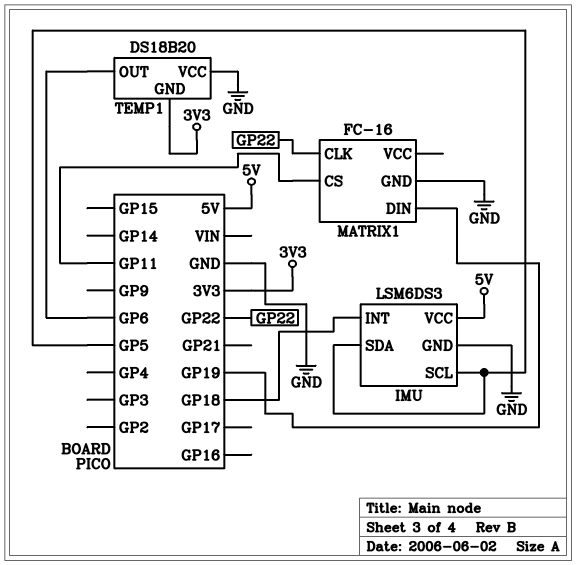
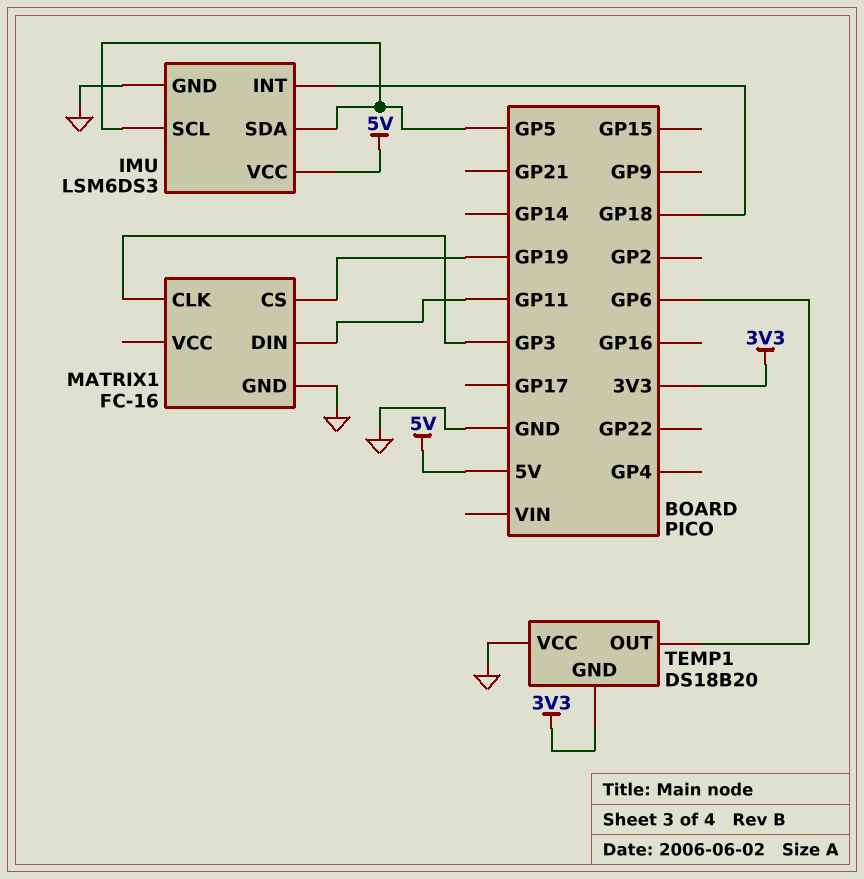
MATRIX1 pin CLK: GP22 -> GP3
MATRIX1 pin CS: GP11 -> GP19
MATRIX1 pin DIN: GP19 -> GP11

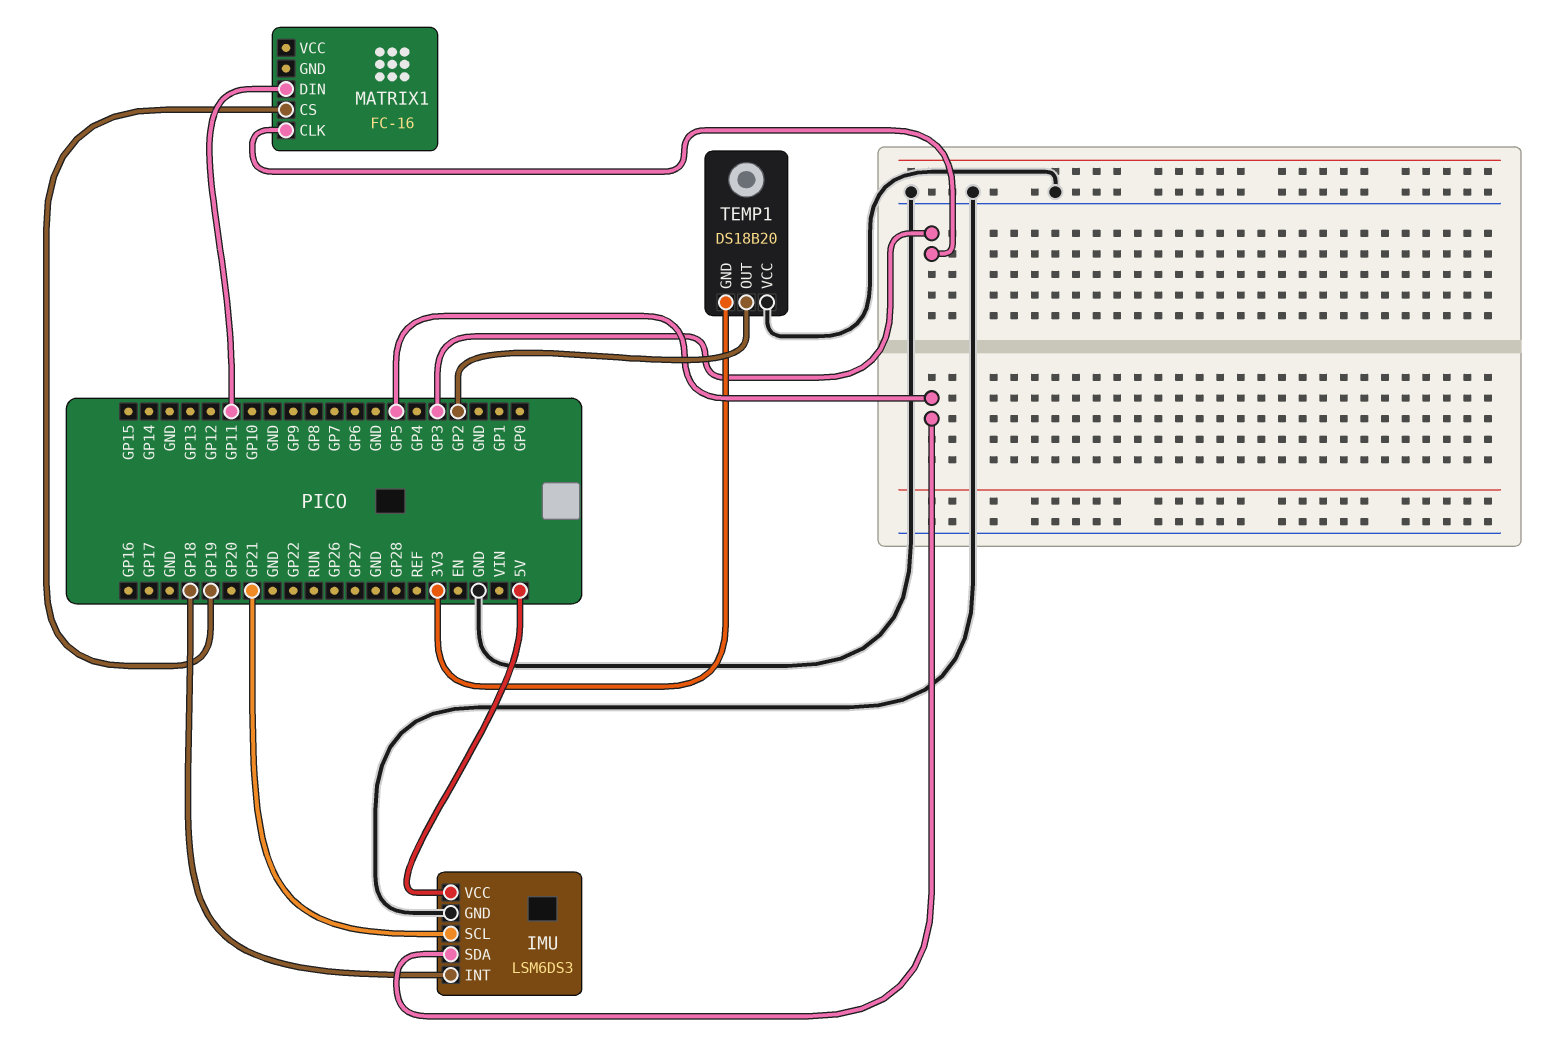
IMU pin SCL: GP5 -> GP21
MATRIX1 pin GND: GND -> none
TEMP1 pin OUT: GP6 -> GP2

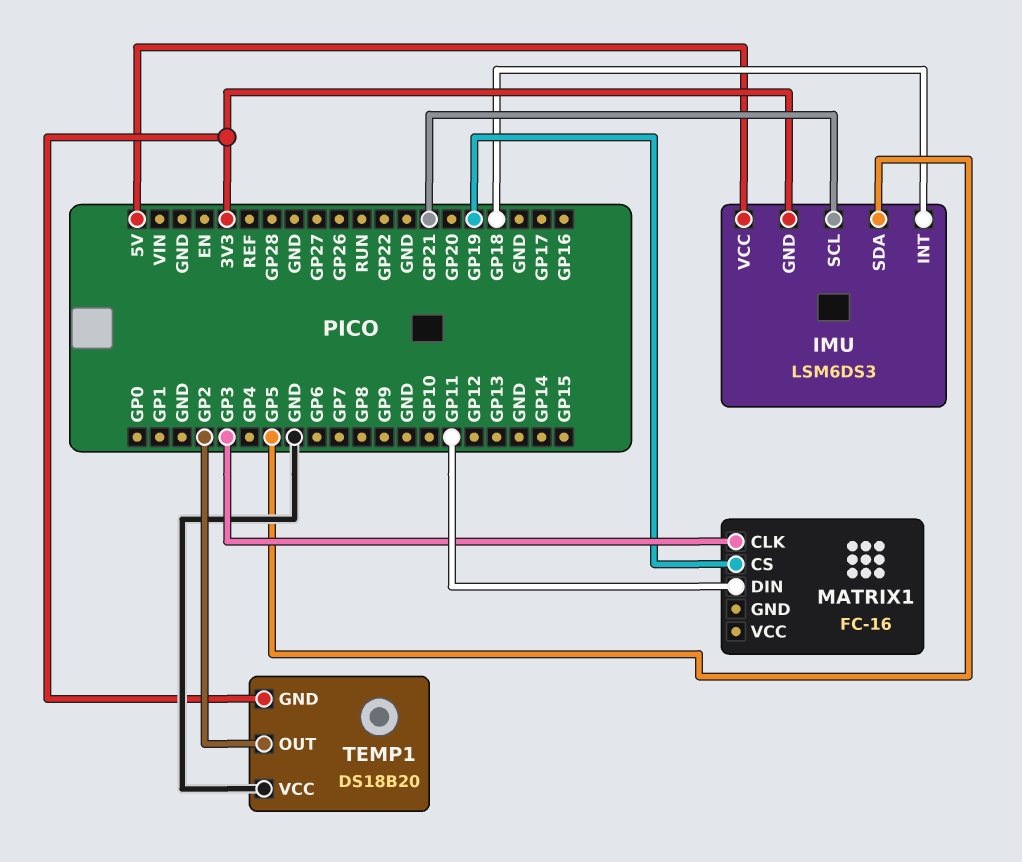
IMU pin GND: GND -> 3V3

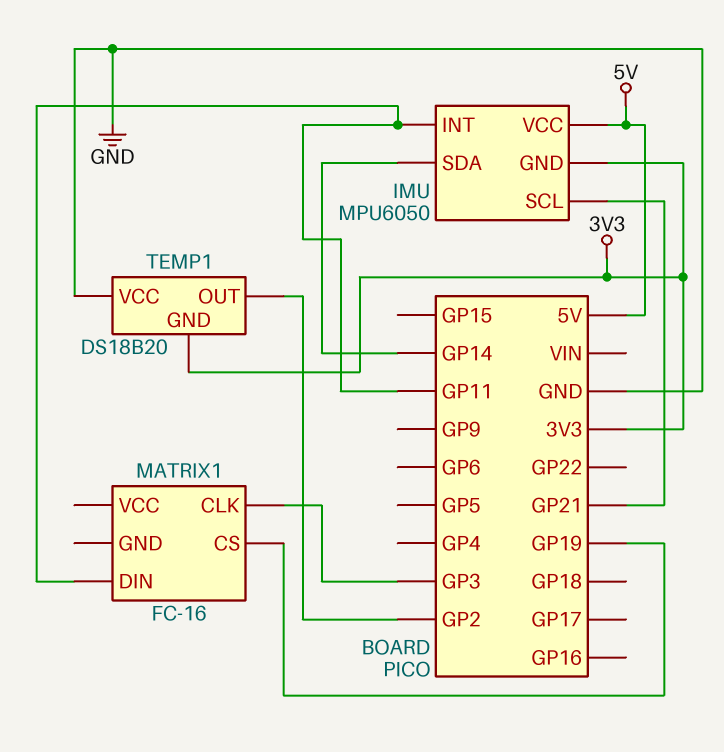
IMU: LSM6DS3 -> MPU6050
IMU pin INT: GP18 -> GP11
IMU pin SDA: GP5 -> GP14

